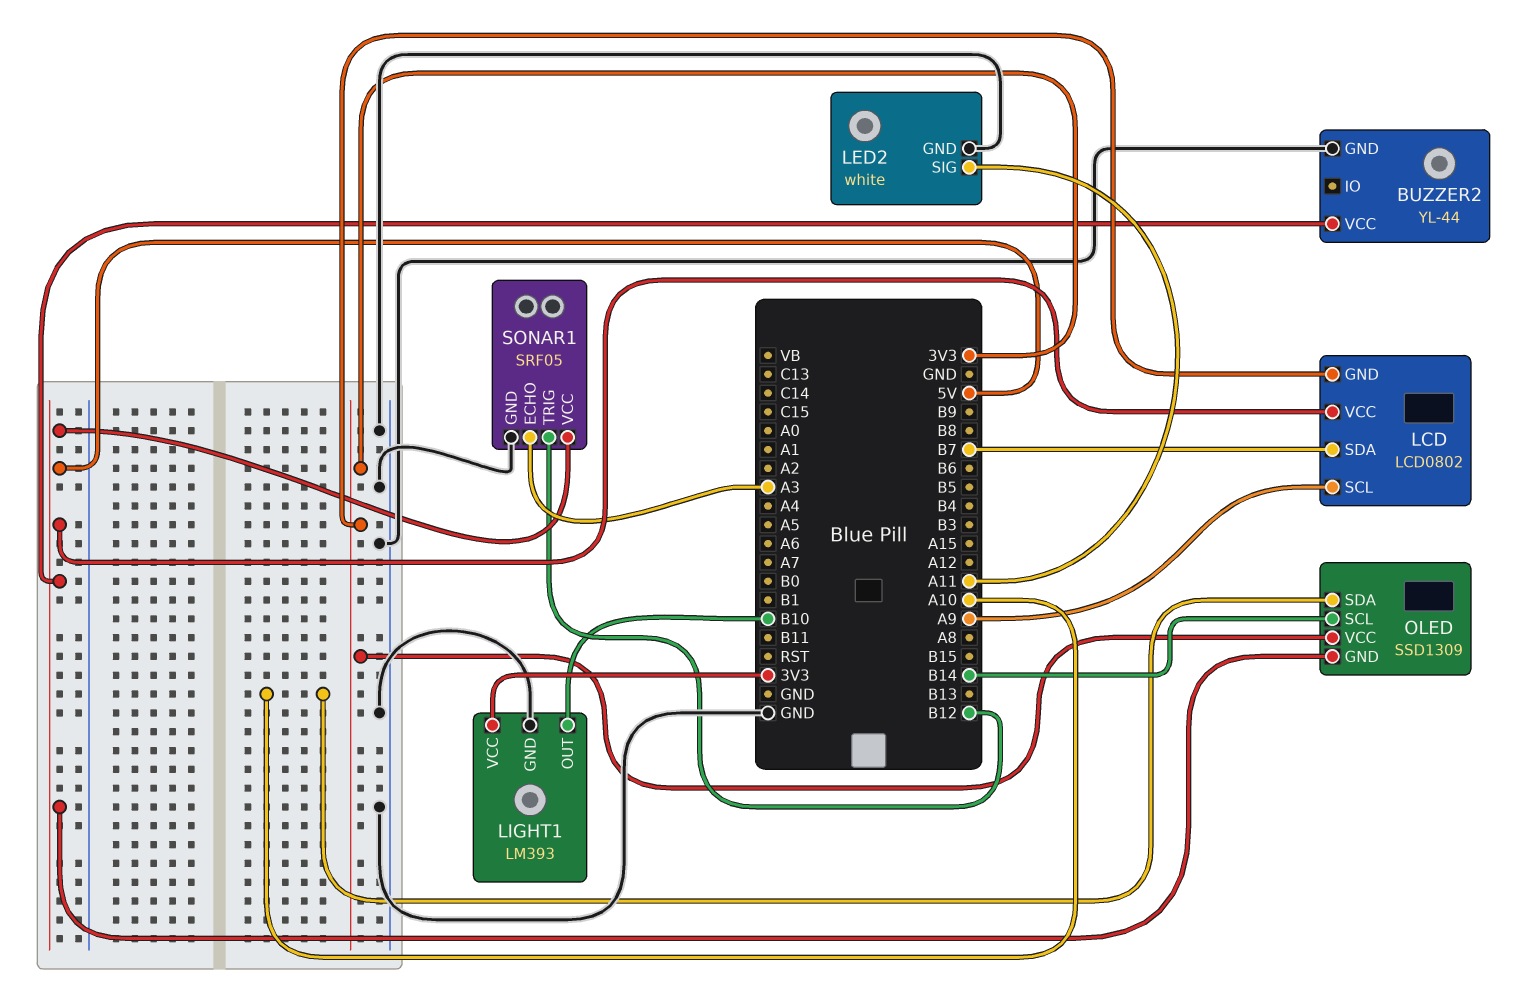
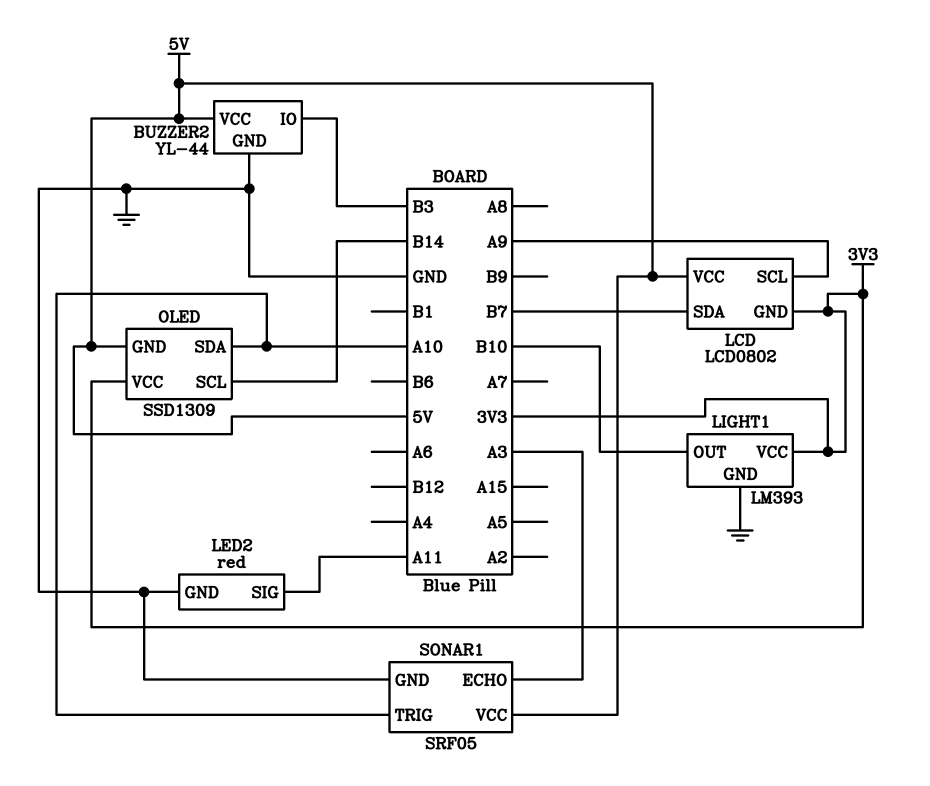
BUZZER2 pin IO: none -> B3
LED2: white -> red
SONAR1 pin TRIG: B12 -> A10

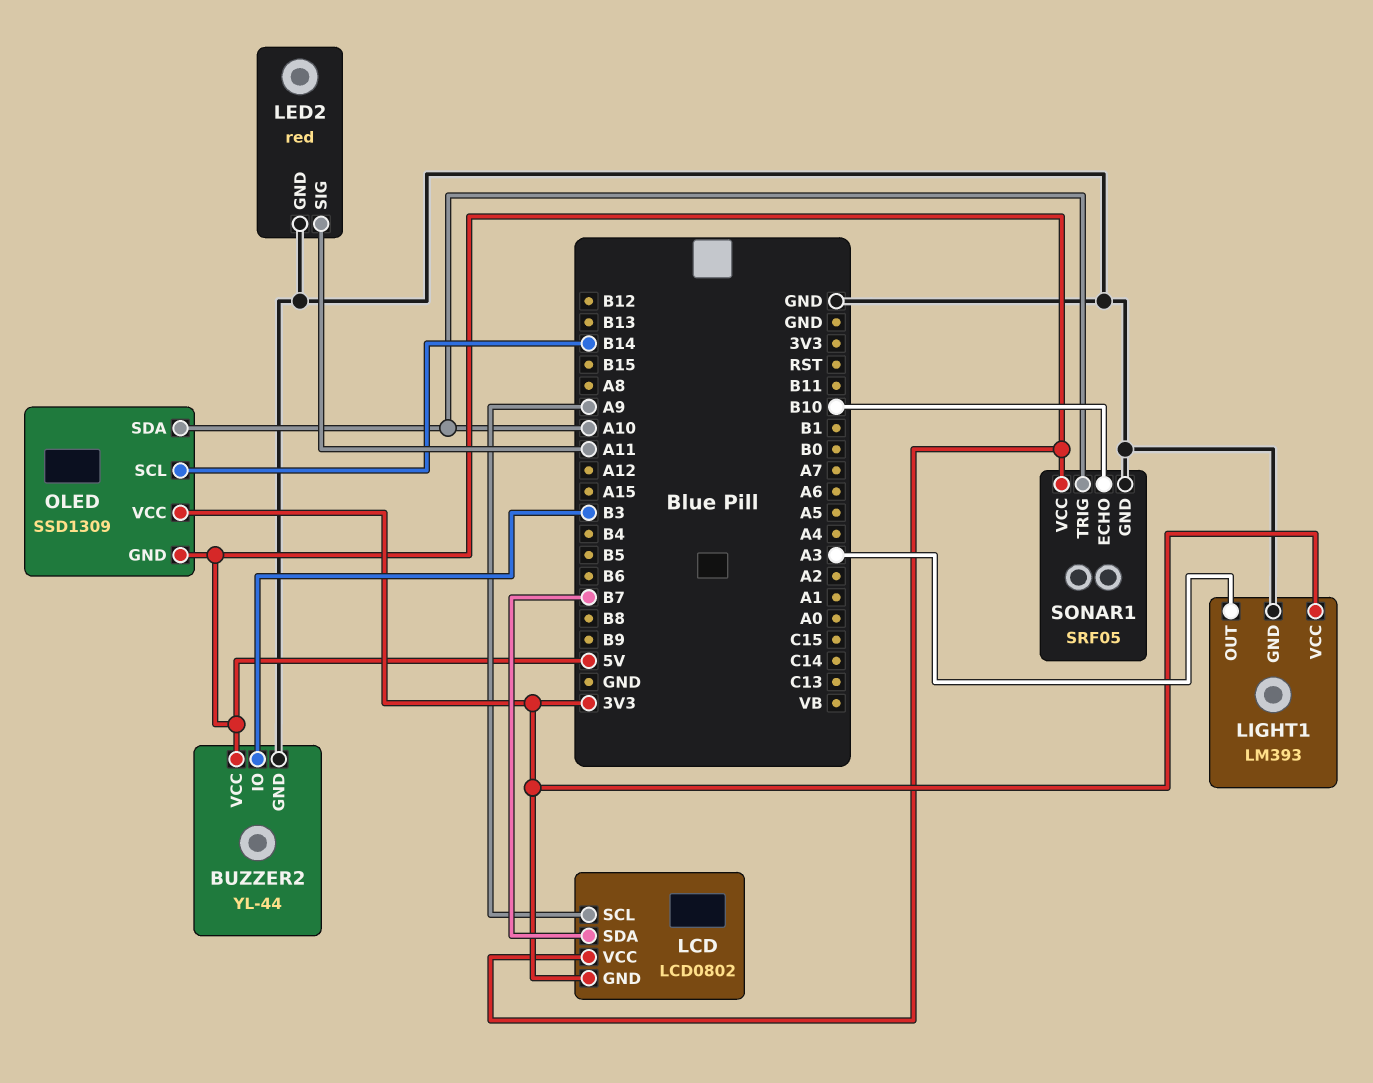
LIGHT1 pin OUT: B10 -> A3
SONAR1 pin ECHO: A3 -> B10

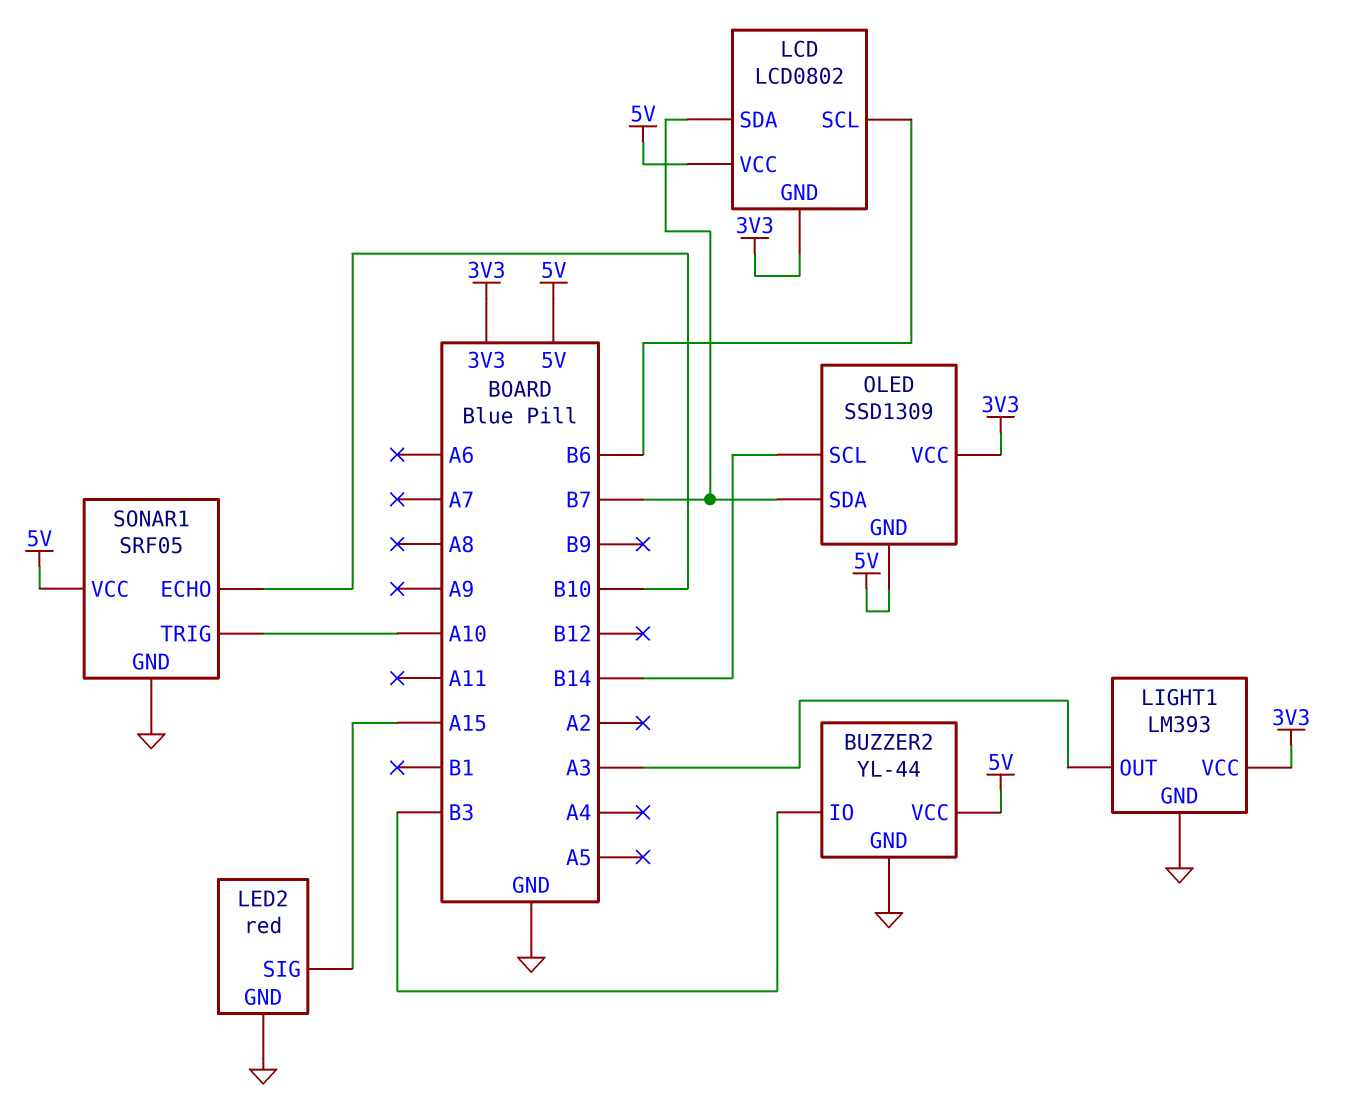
LCD pin SCL: A9 -> B6
LED2 pin SIG: A11 -> A15
OLED pin SDA: A10 -> B7

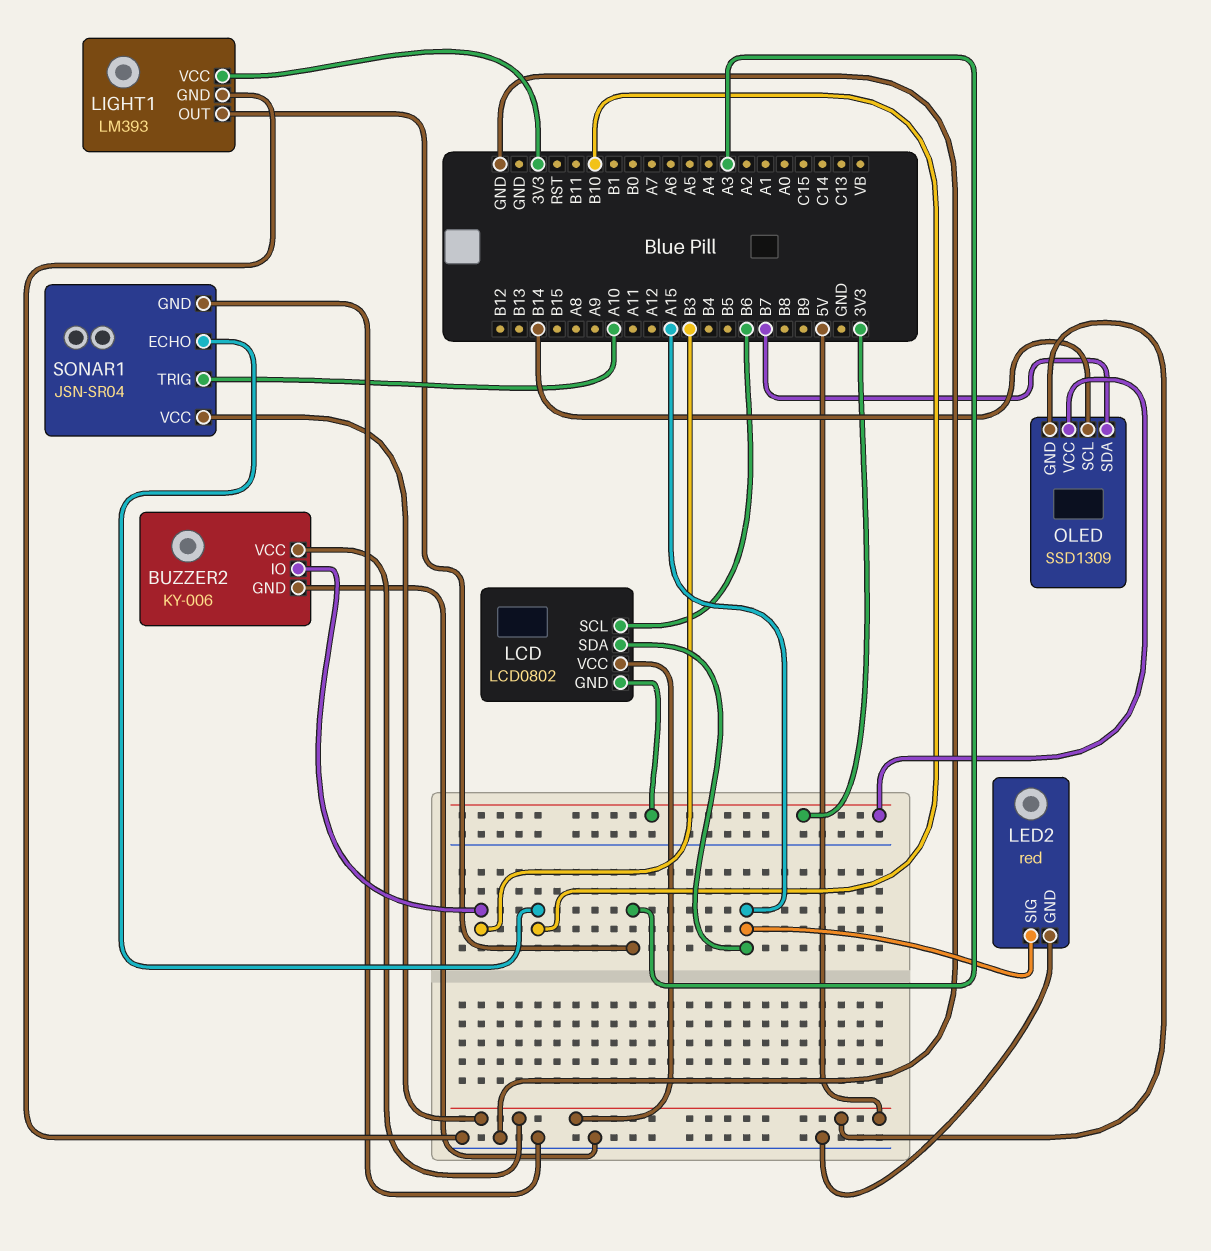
BUZZER2: YL-44 -> KY-006
LCD pin SDA: B7 -> A15
SONAR1: SRF05 -> JSN-SR04

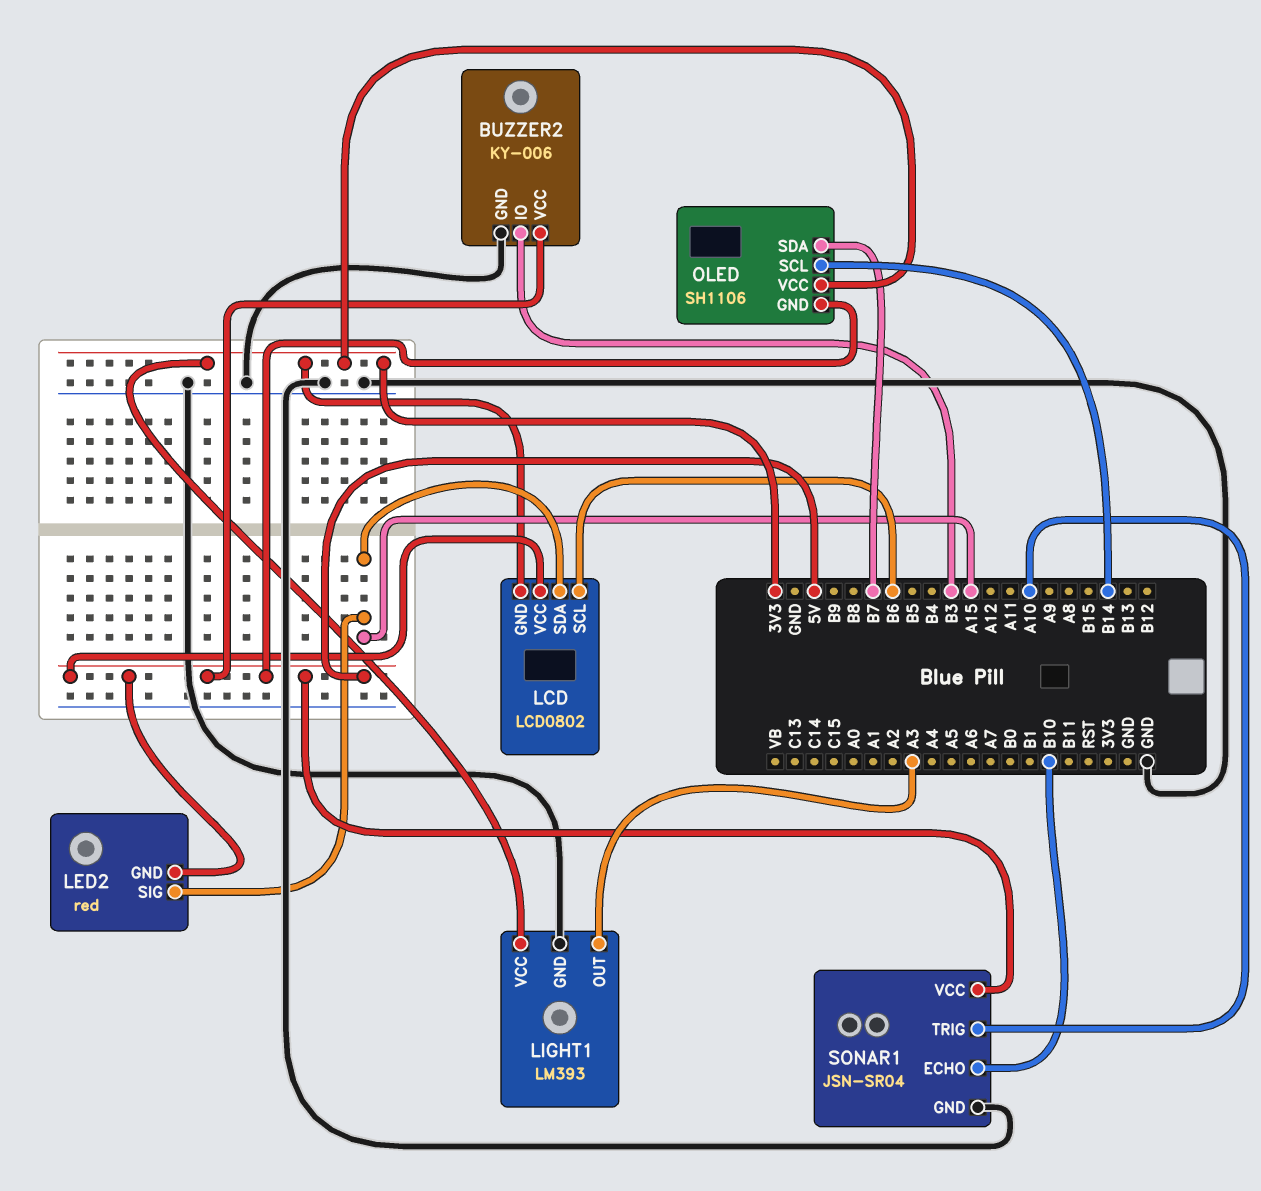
LED2 pin GND: GND -> 5V
OLED: SSD1309 -> SH1106

